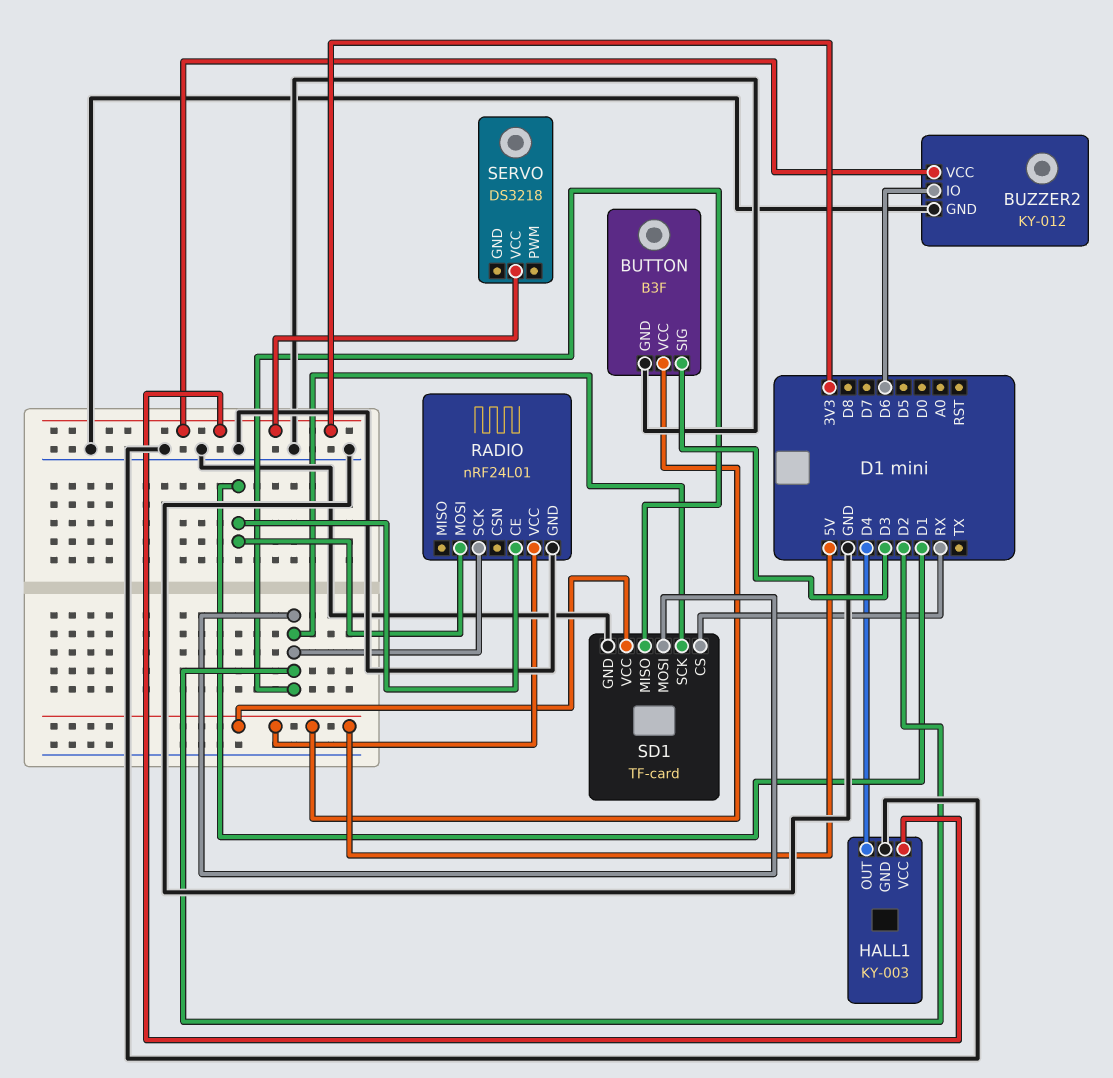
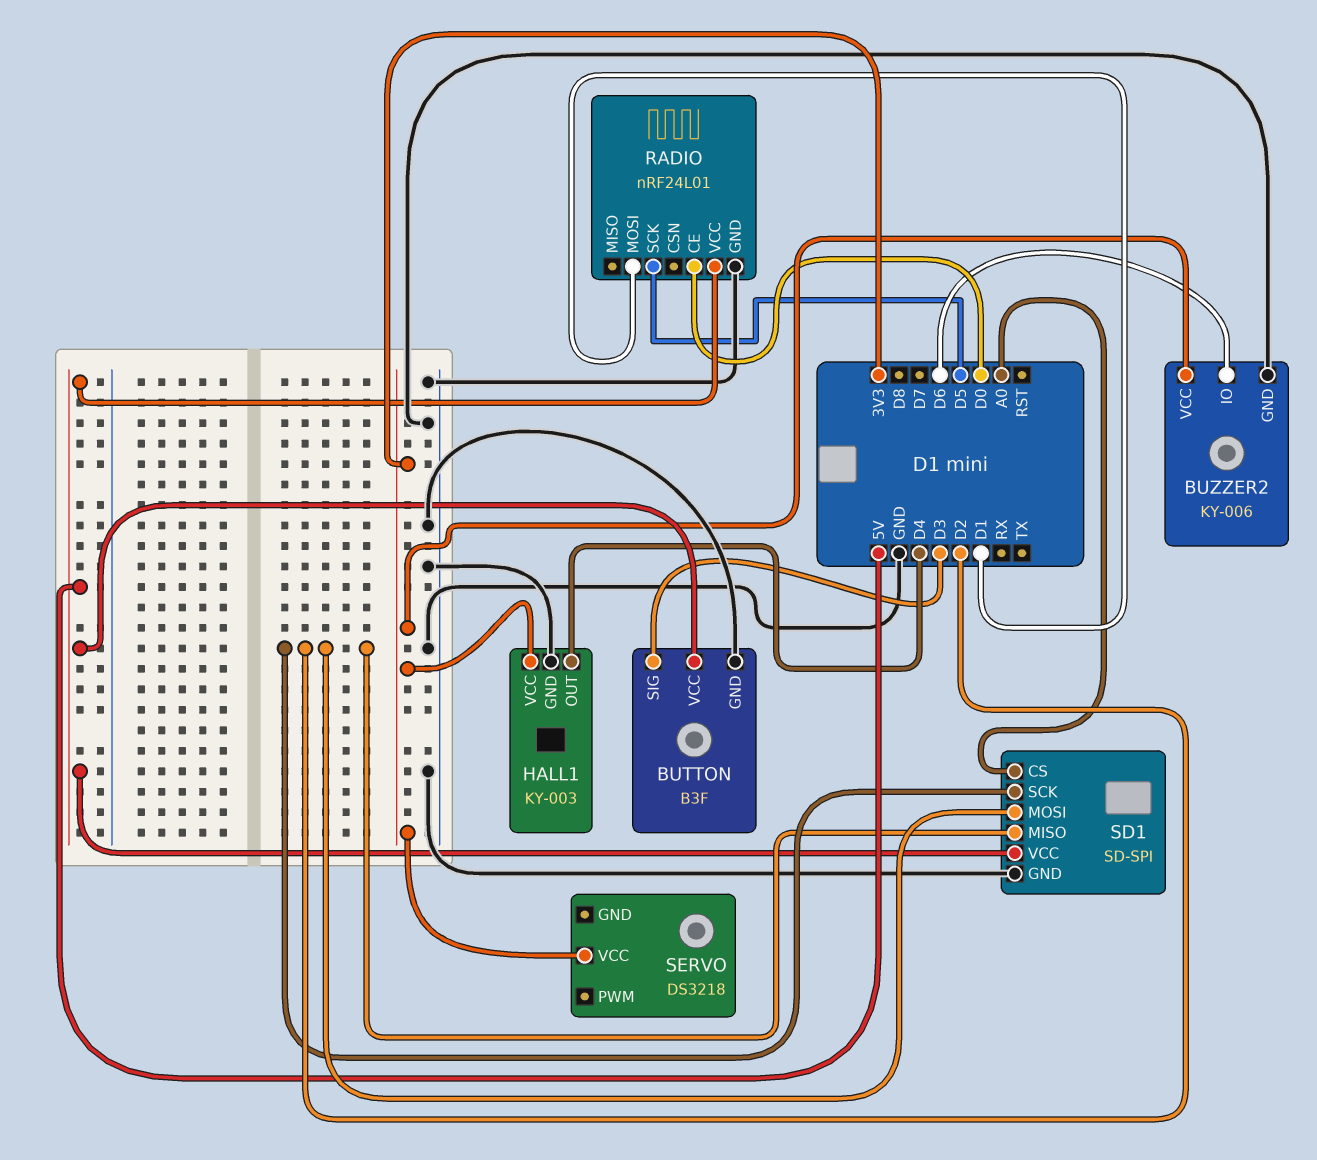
BUZZER2: KY-012 -> KY-006
RADIO pin CE: D1 -> D0
RADIO pin SCK: D2 -> D5
SD1: TF-card -> SD-SPI
SD1 pin CS: RX -> A0

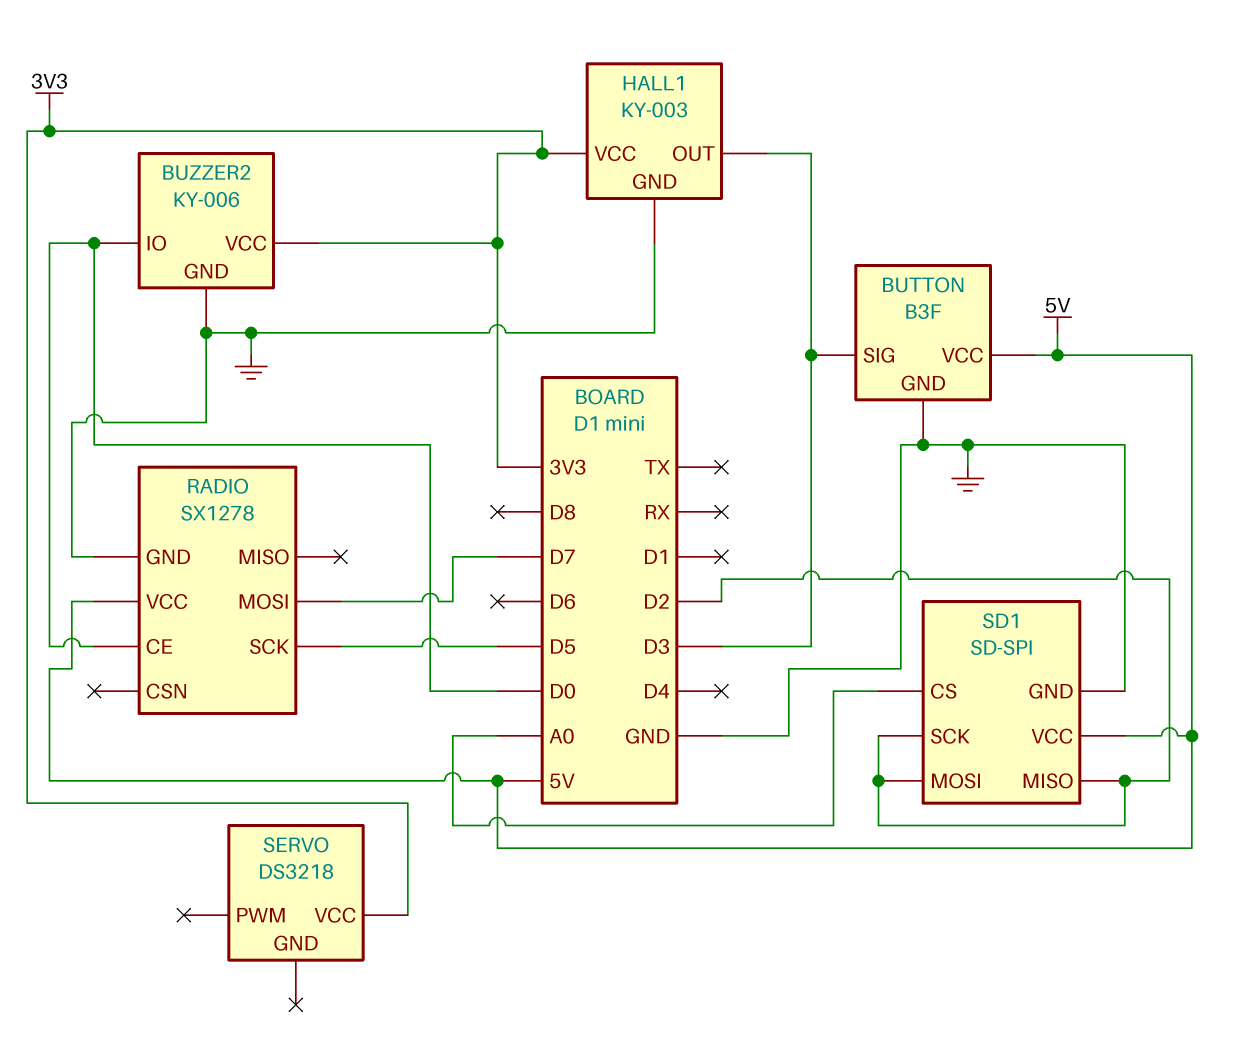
BUZZER2 pin IO: D6 -> D0
HALL1 pin OUT: D4 -> D3
RADIO: nRF24L01 -> SX1278
RADIO pin MOSI: D1 -> D7

